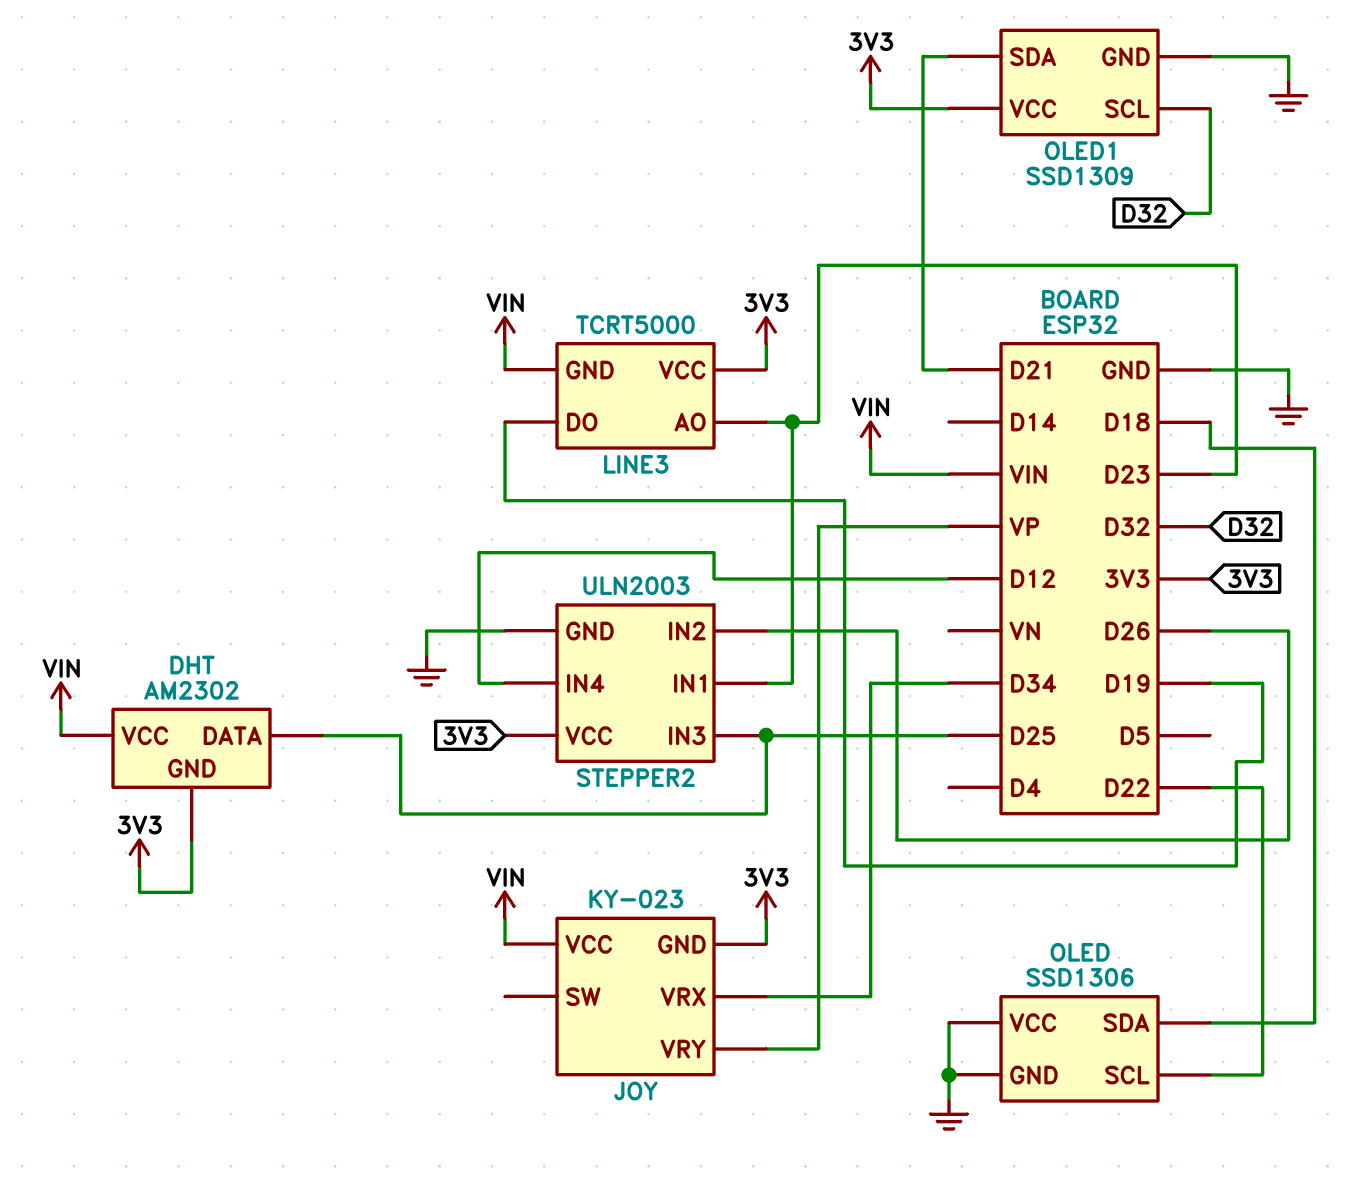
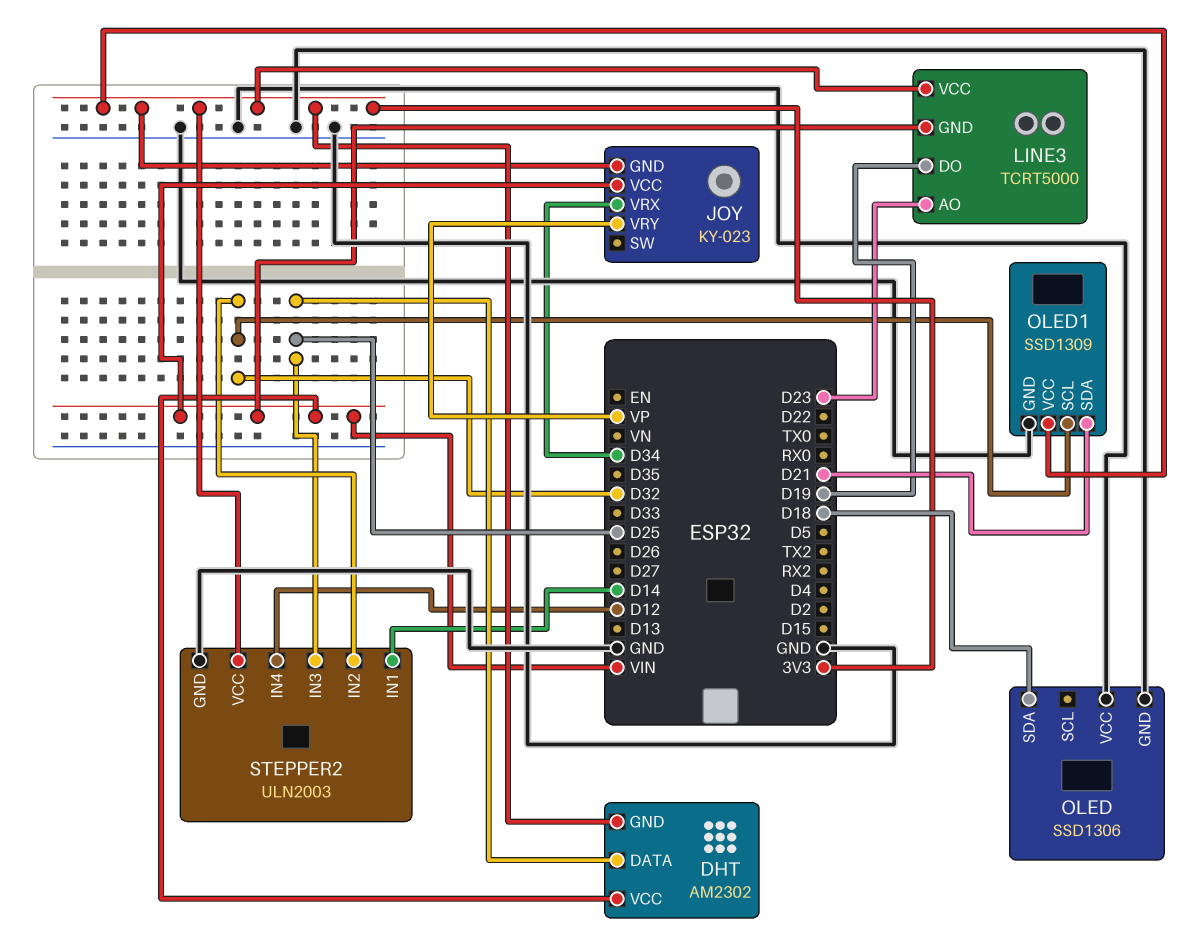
OLED pin SCL: D22 -> none
STEPPER2 pin IN1: D23 -> D14
STEPPER2 pin IN2: D26 -> D32

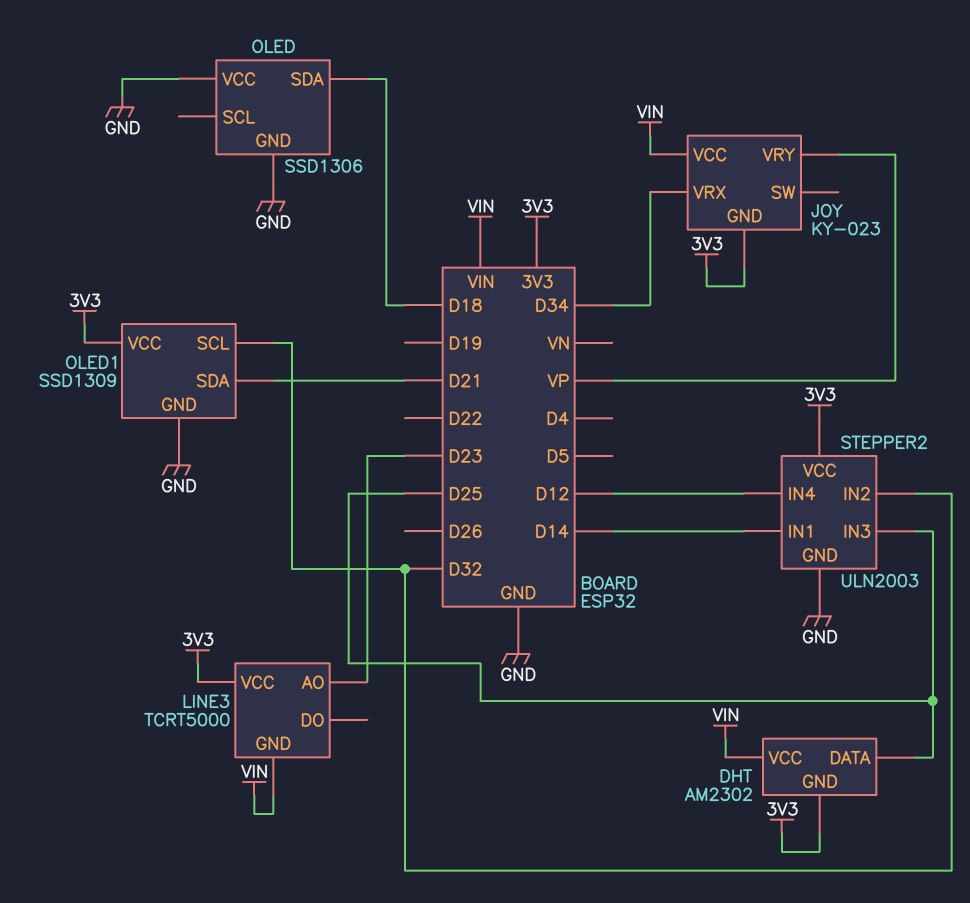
LINE3 pin DO: D19 -> none

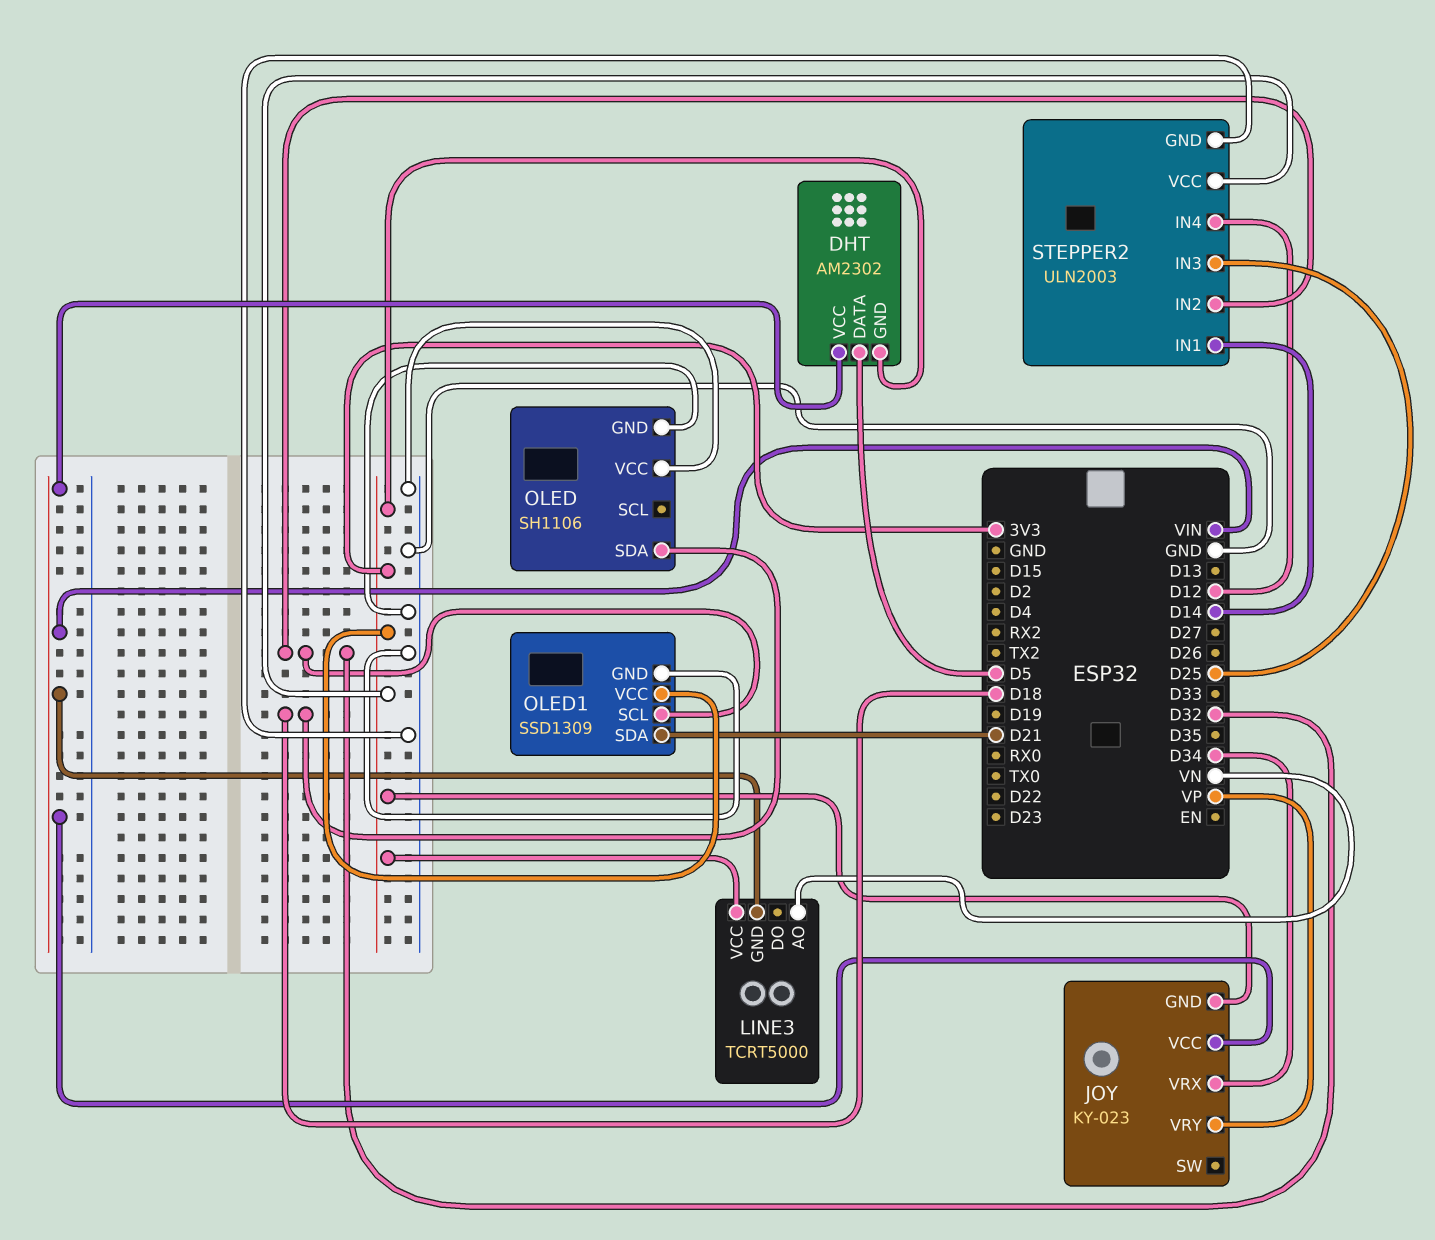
DHT pin DATA: D25 -> D5
LINE3 pin AO: D23 -> VN
OLED: SSD1306 -> SH1106

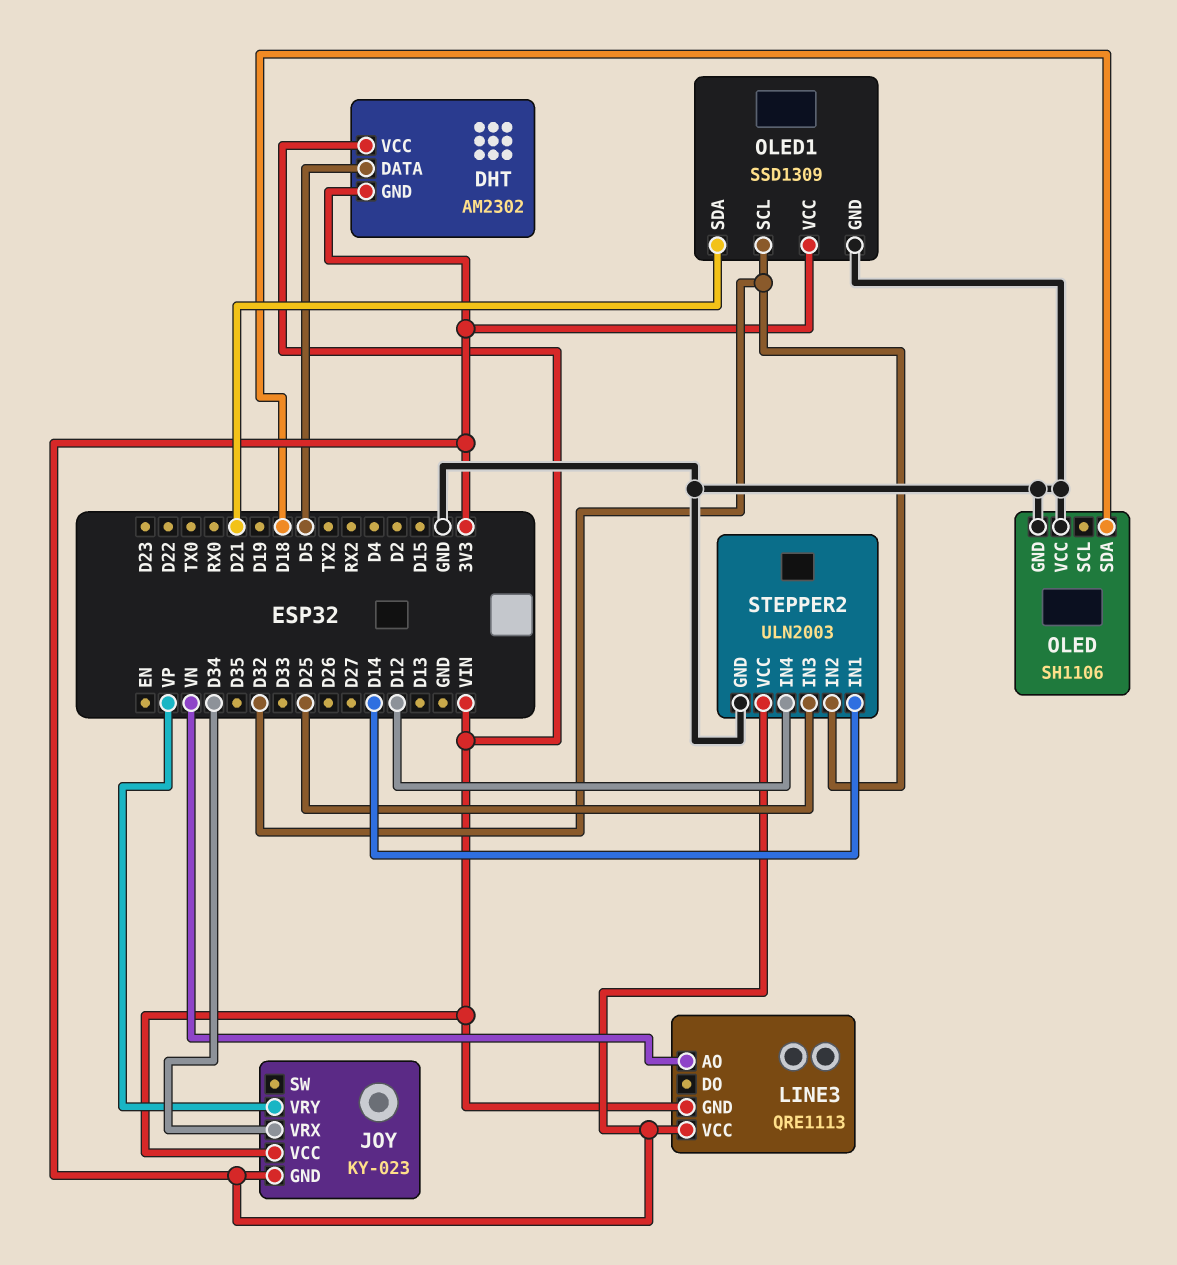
LINE3: TCRT5000 -> QRE1113

